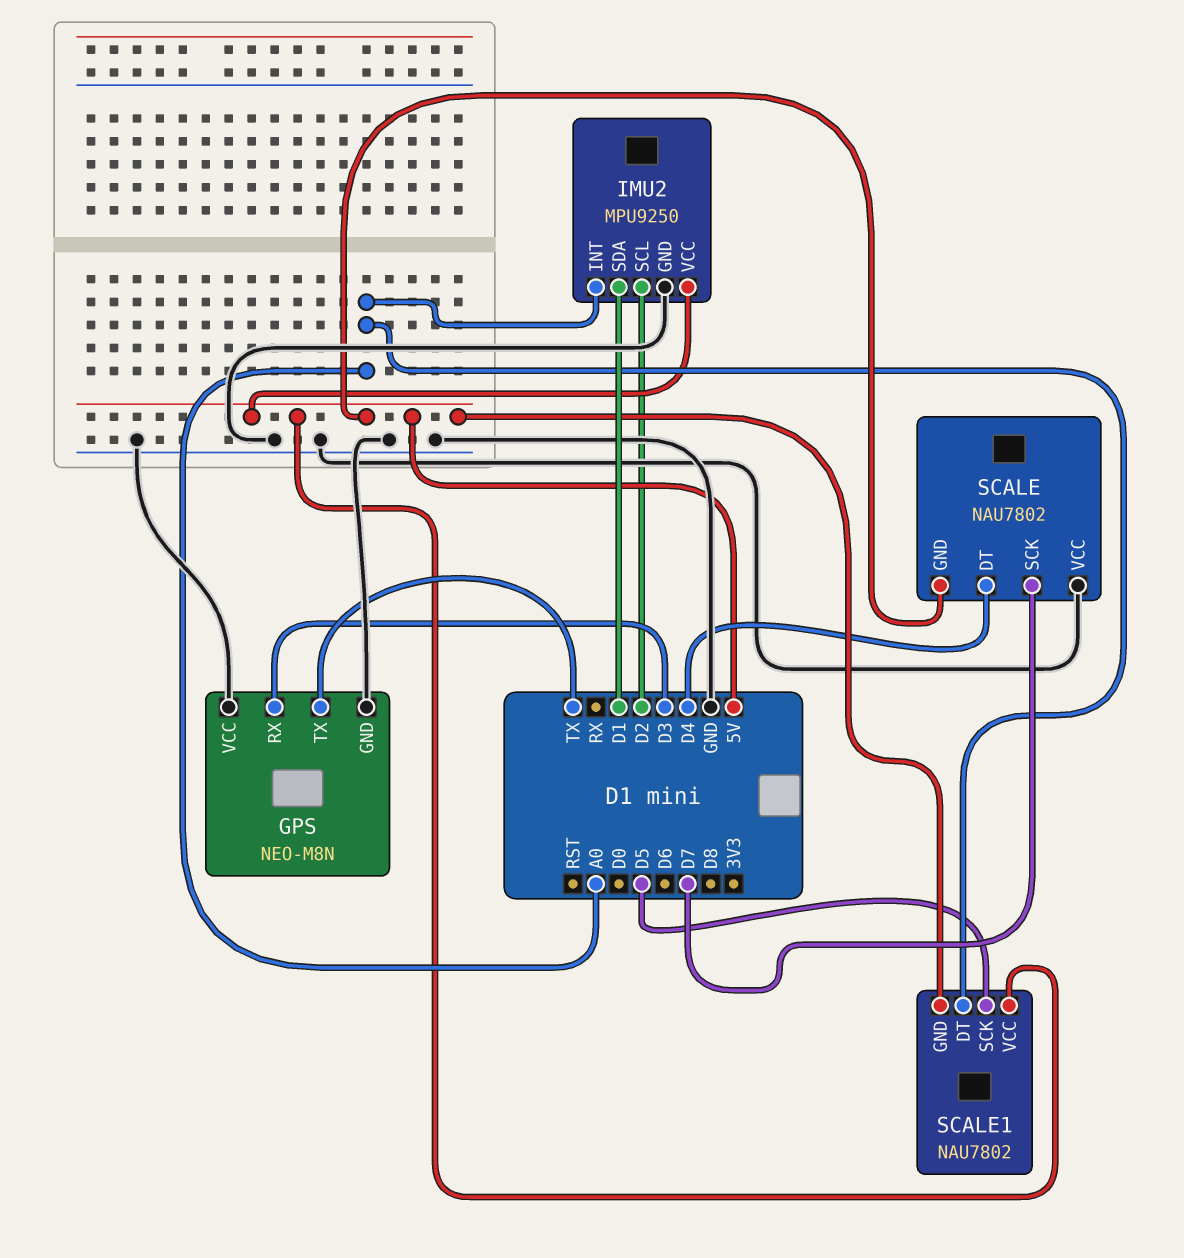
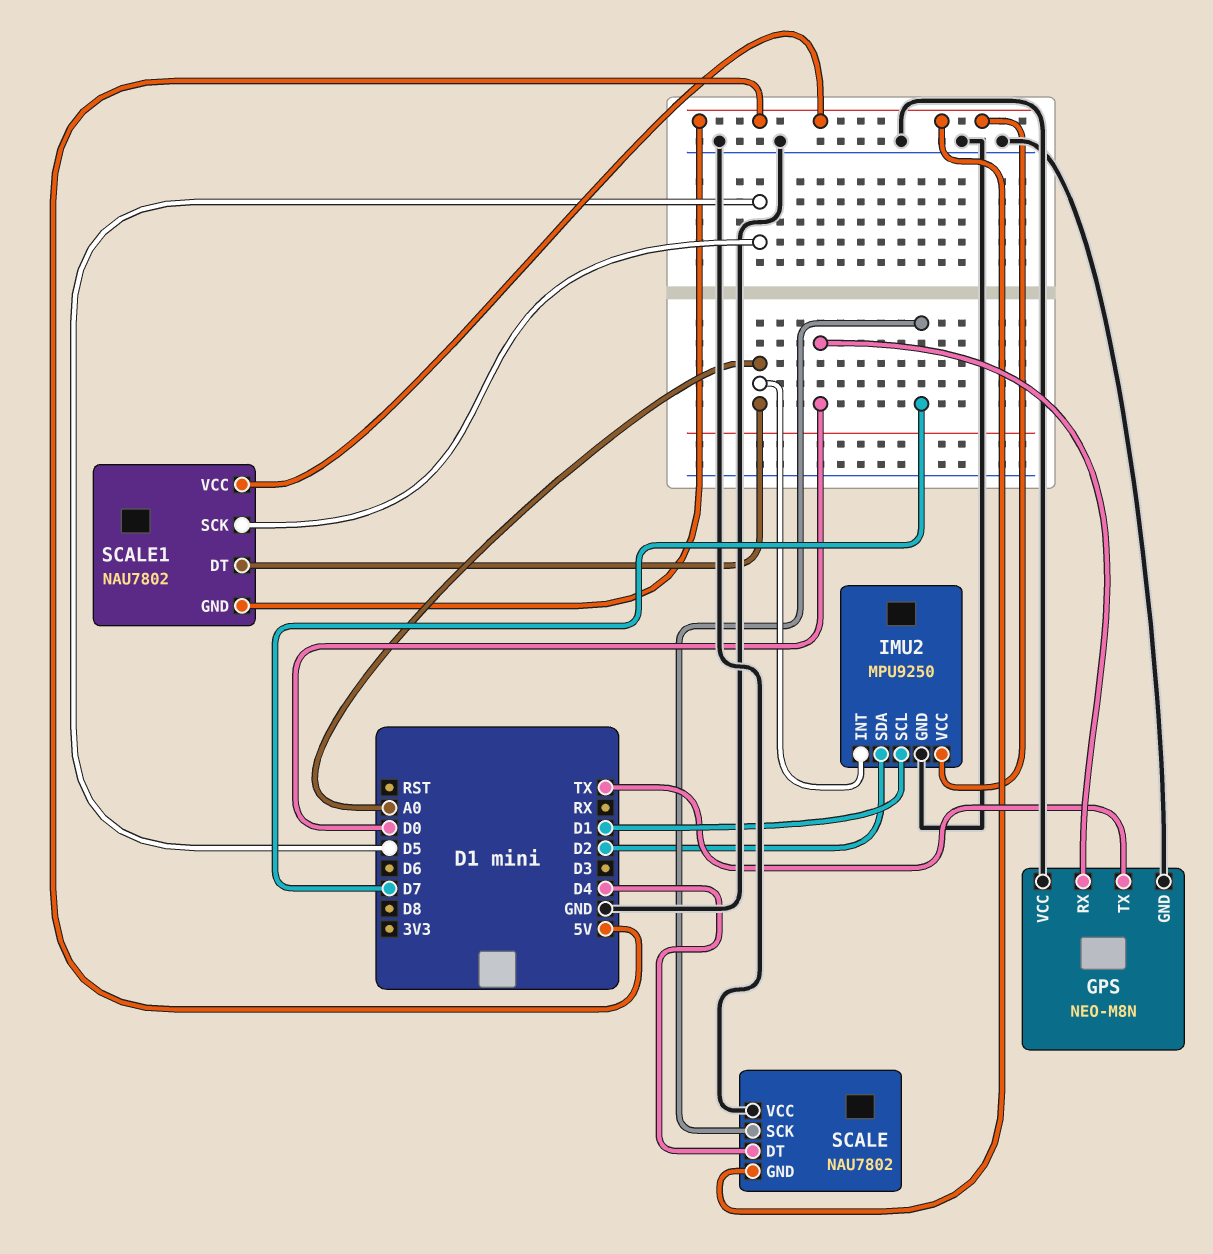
GPS pin RX: D3 -> D0
IMU2 pin SCL: D2 -> D1
IMU2 pin SDA: D1 -> D2

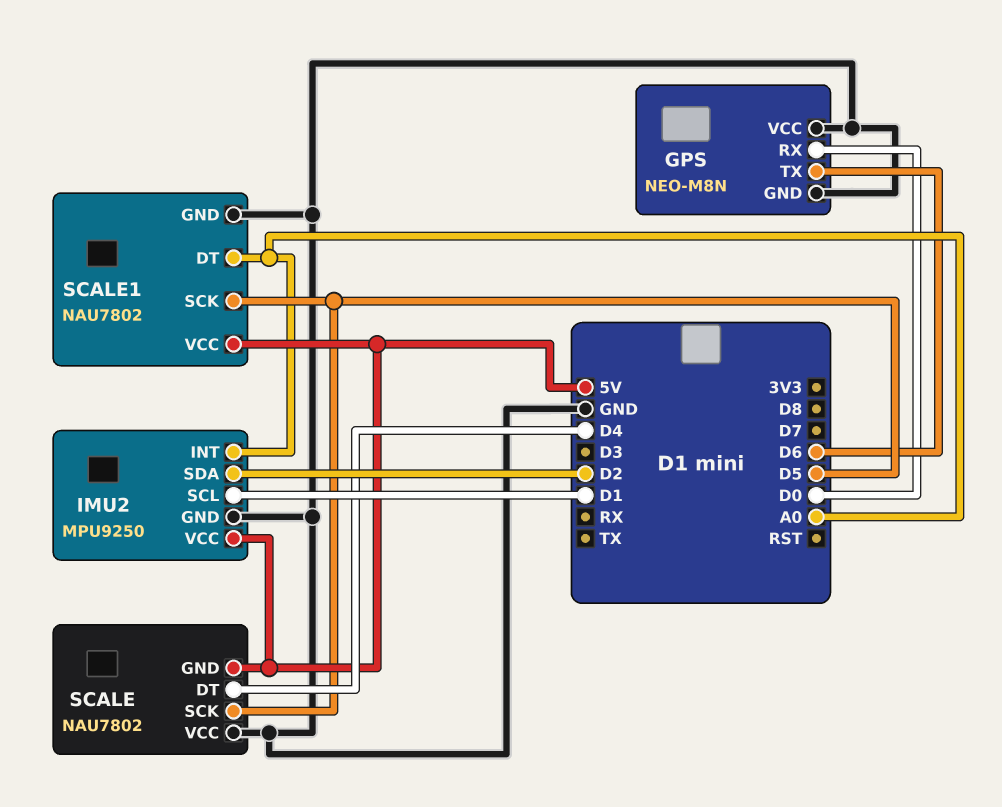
GPS pin TX: TX -> D6
SCALE pin SCK: D7 -> D5
SCALE1 pin GND: 5V -> GND

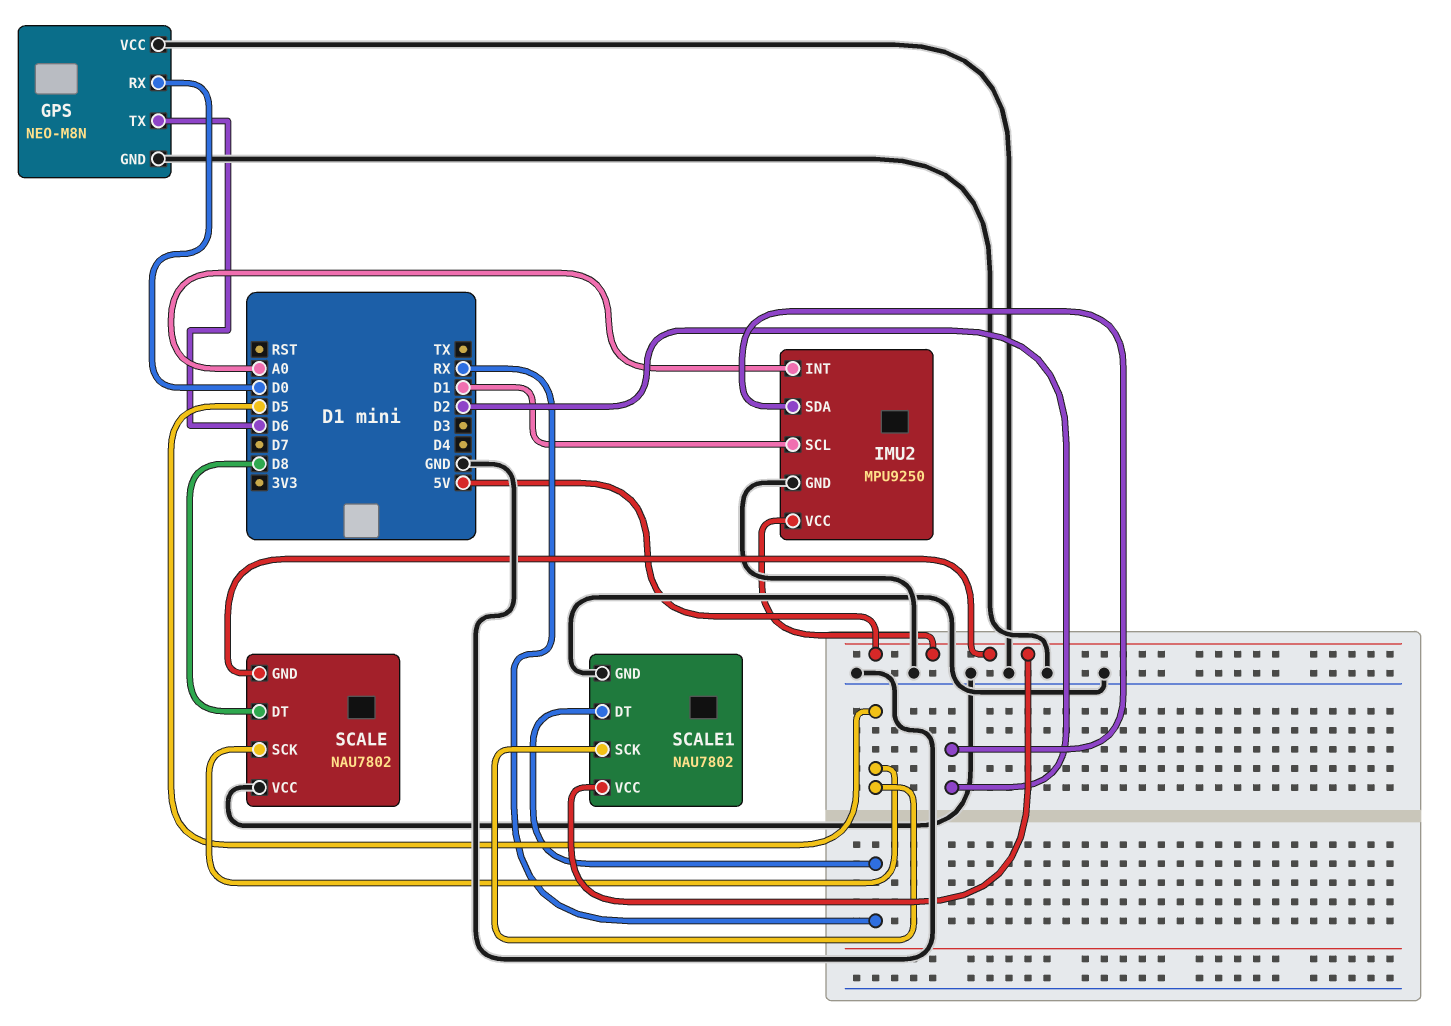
SCALE pin DT: D4 -> D8
SCALE1 pin DT: A0 -> RX

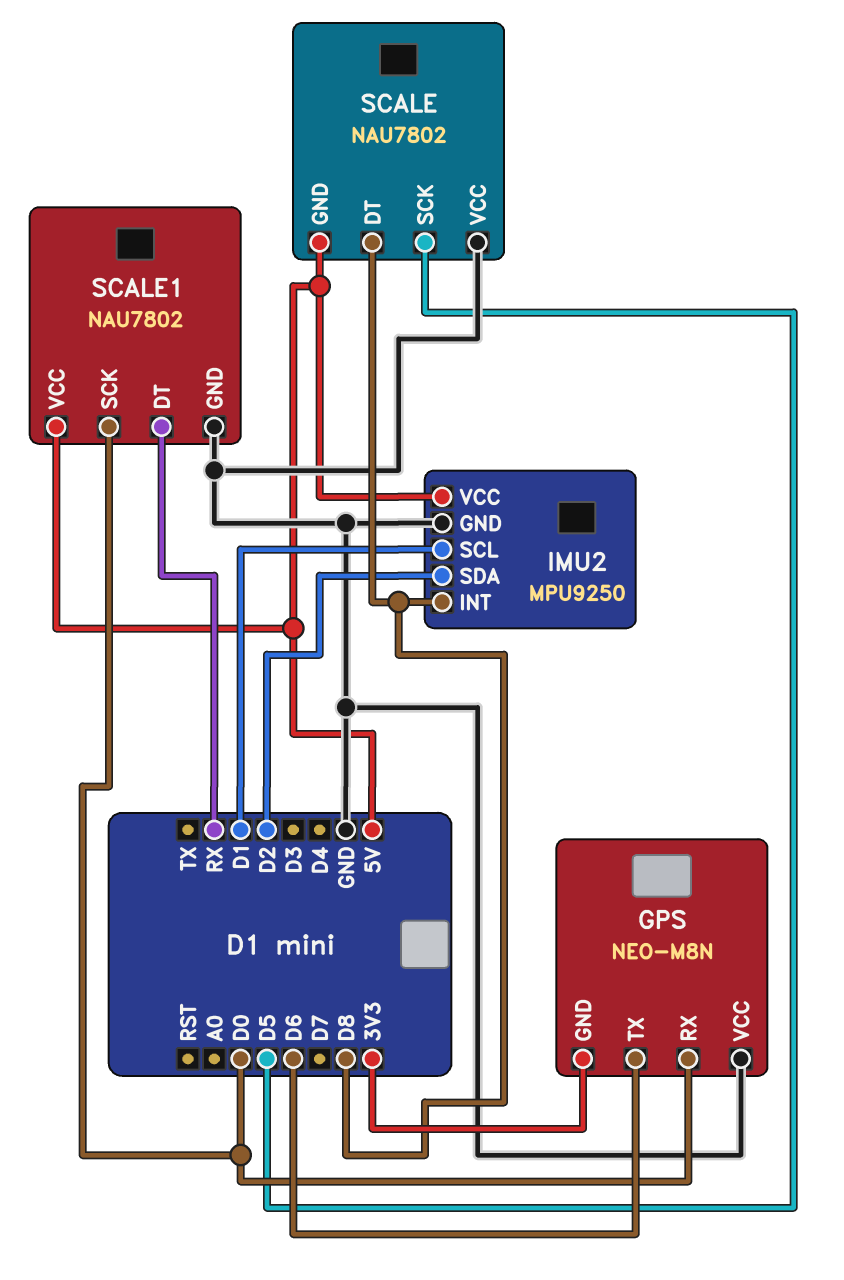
GPS pin GND: GND -> 3V3
IMU2 pin INT: A0 -> D8
SCALE1 pin SCK: D5 -> D0

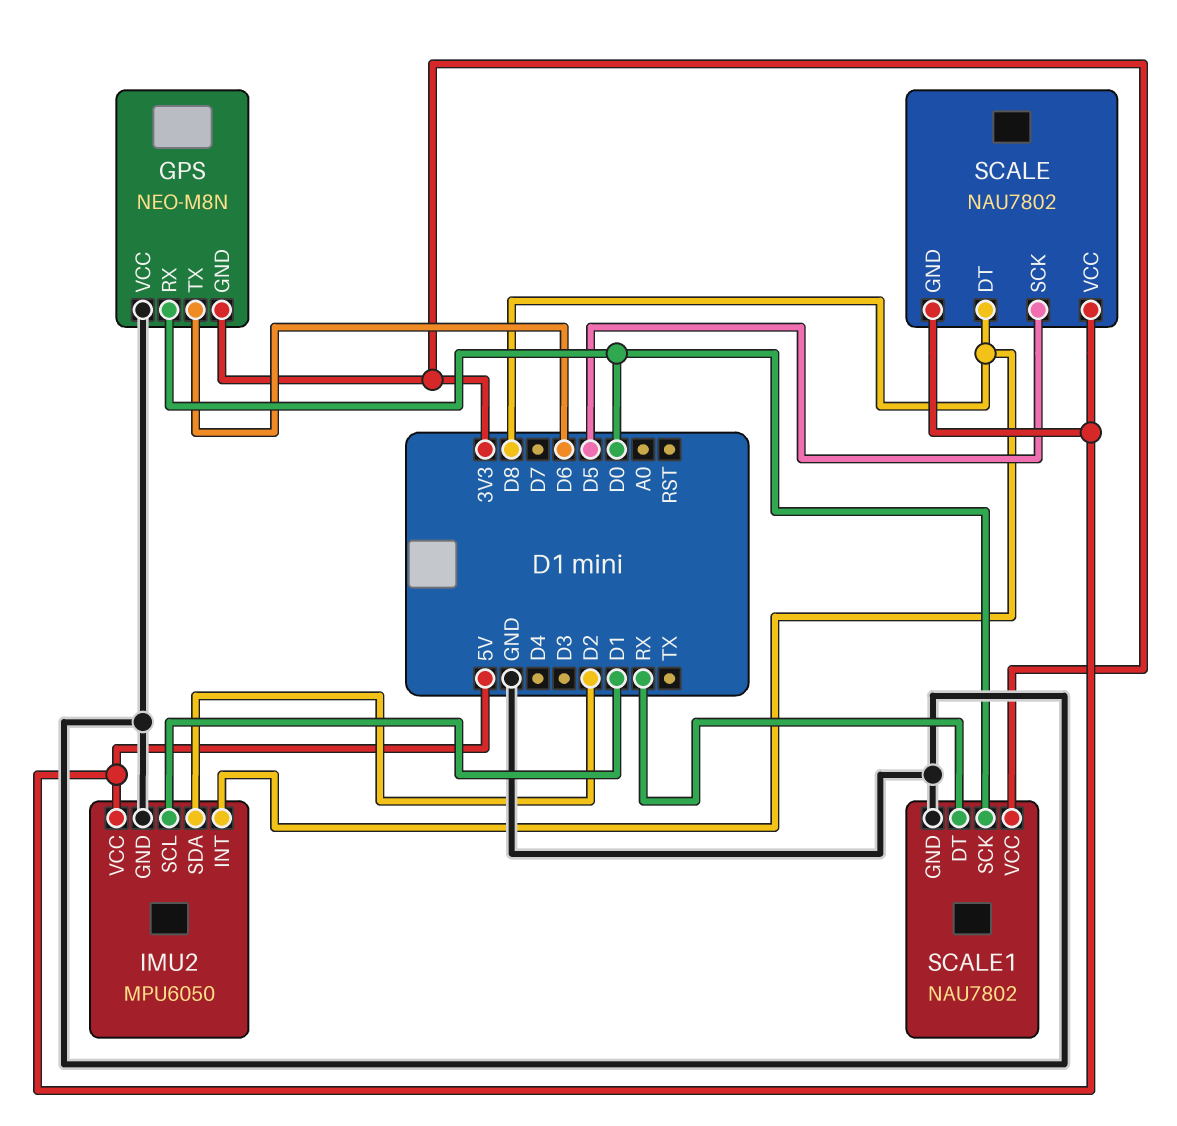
IMU2: MPU9250 -> MPU6050
SCALE pin VCC: GND -> 5V
SCALE1 pin VCC: 5V -> 3V3

